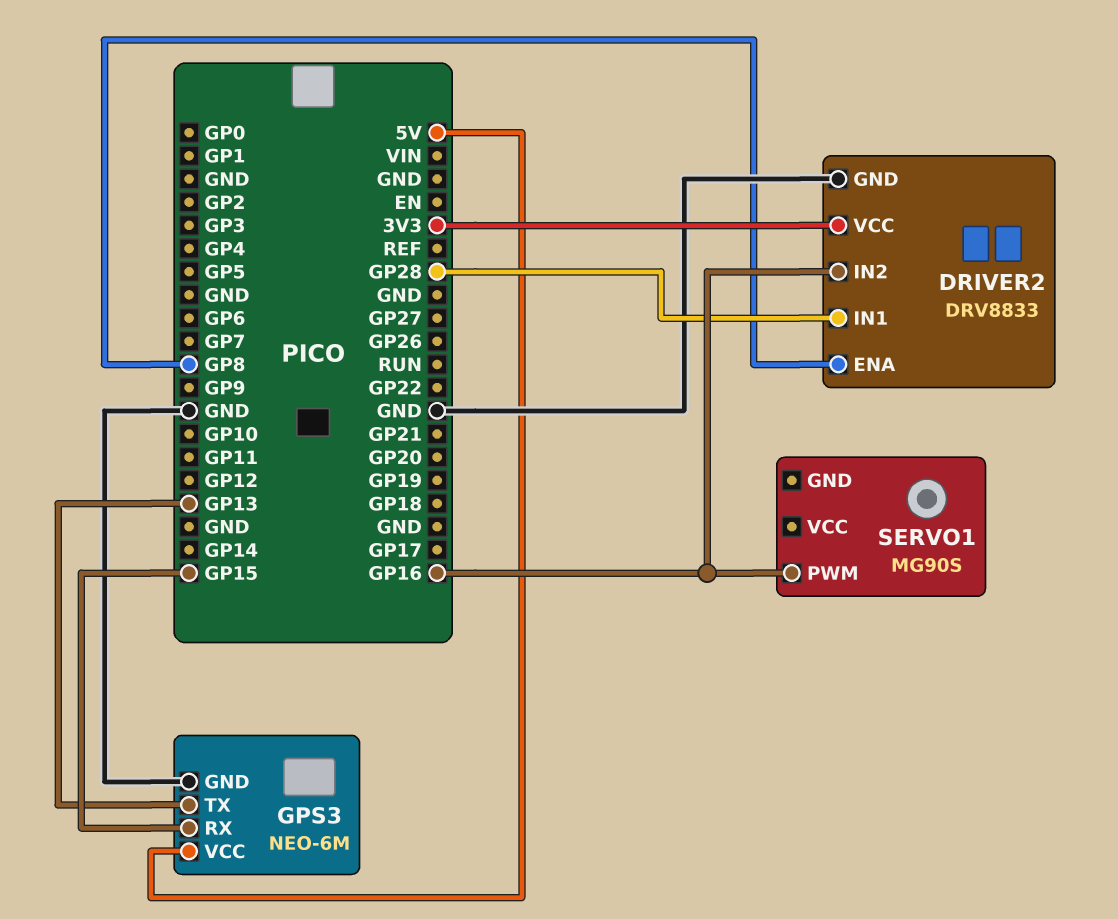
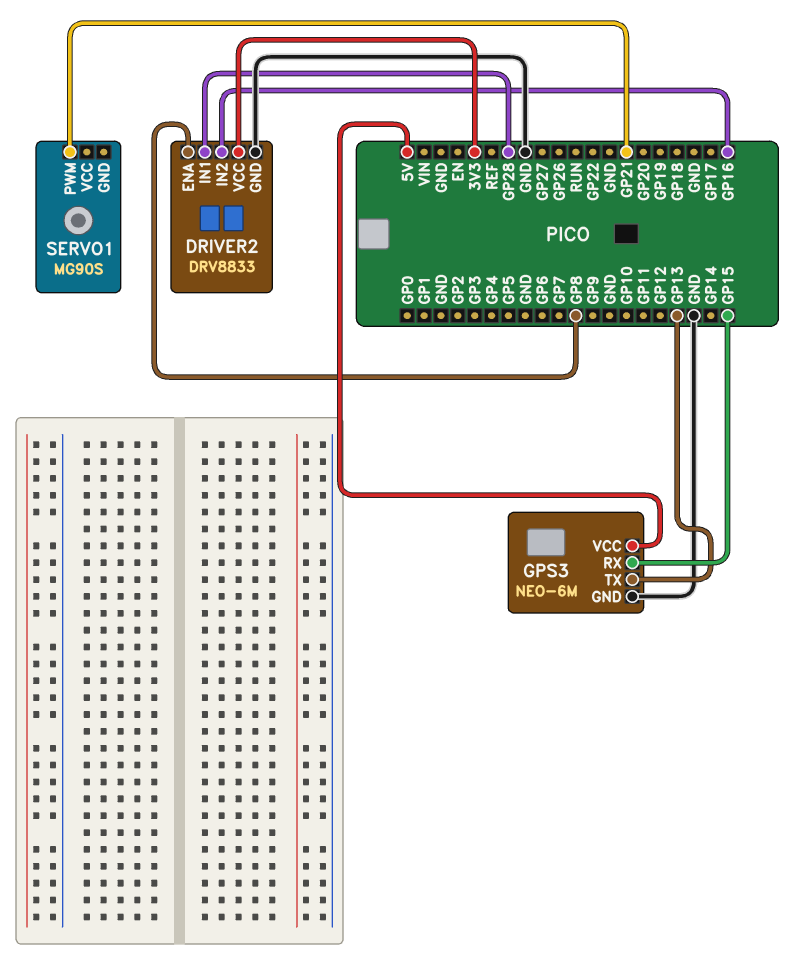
SERVO1 pin PWM: GP16 -> GP21

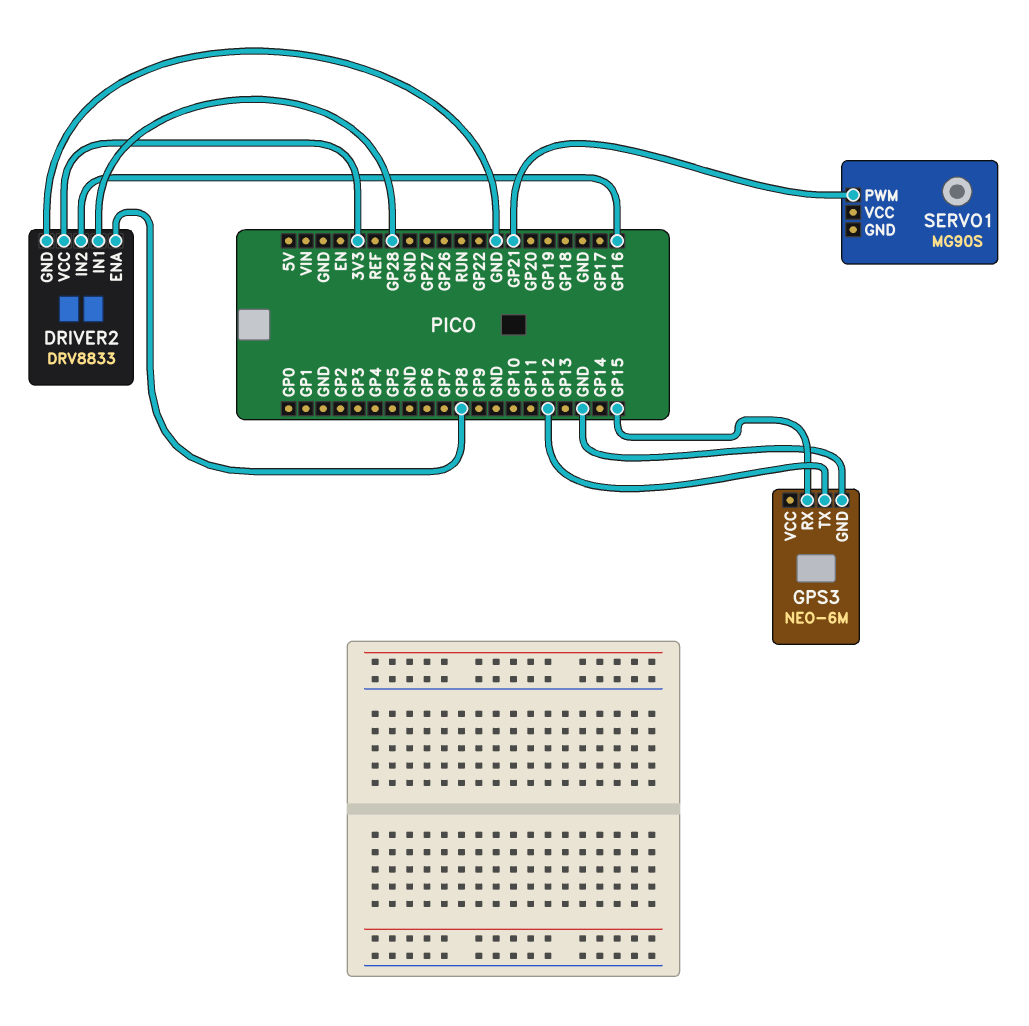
GPS3 pin TX: GP13 -> GP12
GPS3 pin VCC: 5V -> none

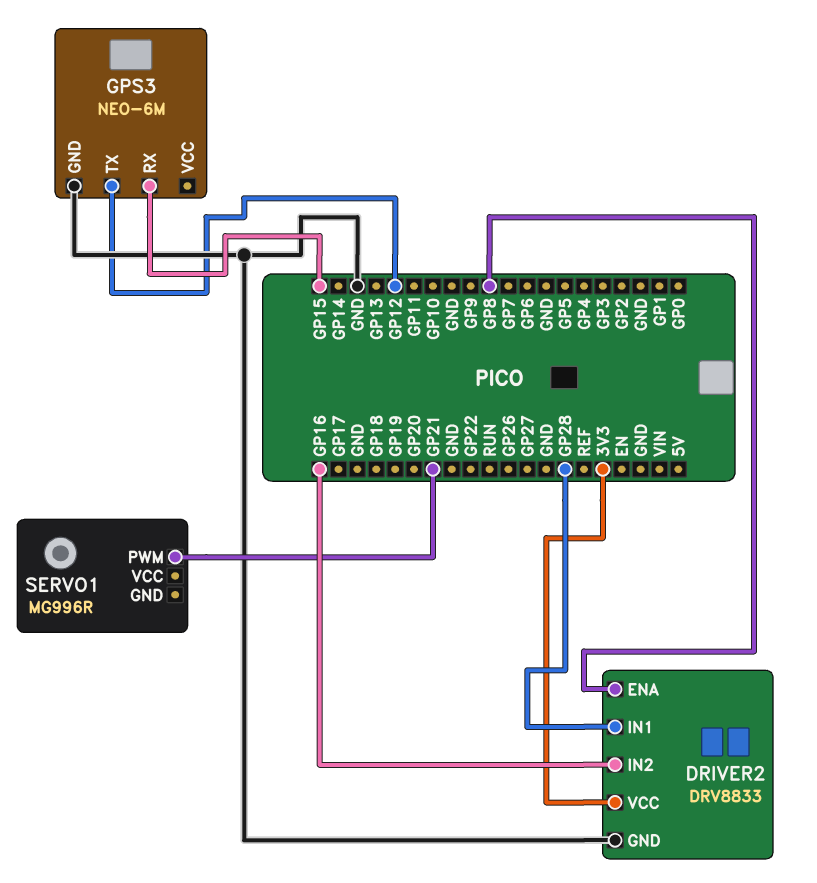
SERVO1: MG90S -> MG996R

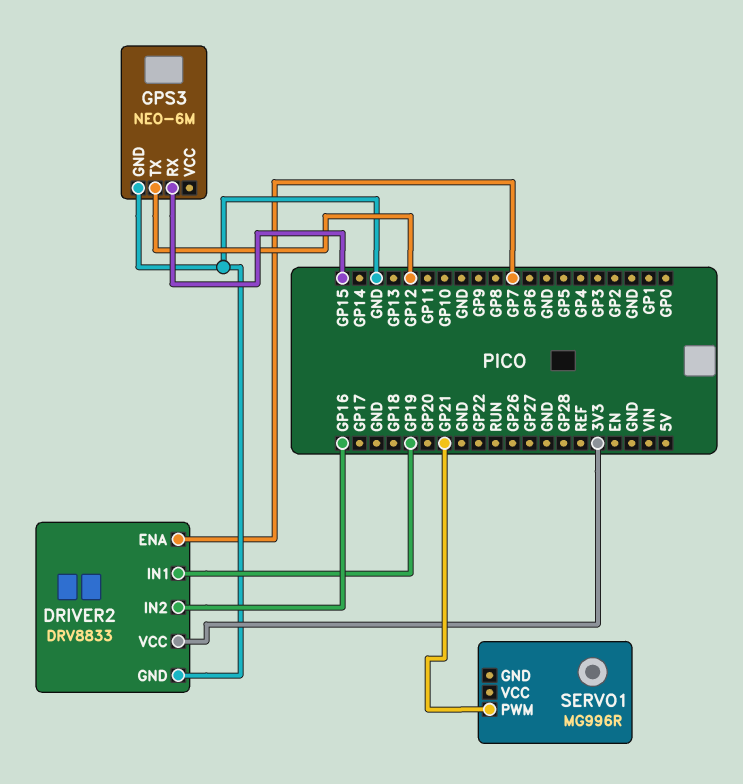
DRIVER2 pin ENA: GP8 -> GP7
DRIVER2 pin IN1: GP28 -> GP19

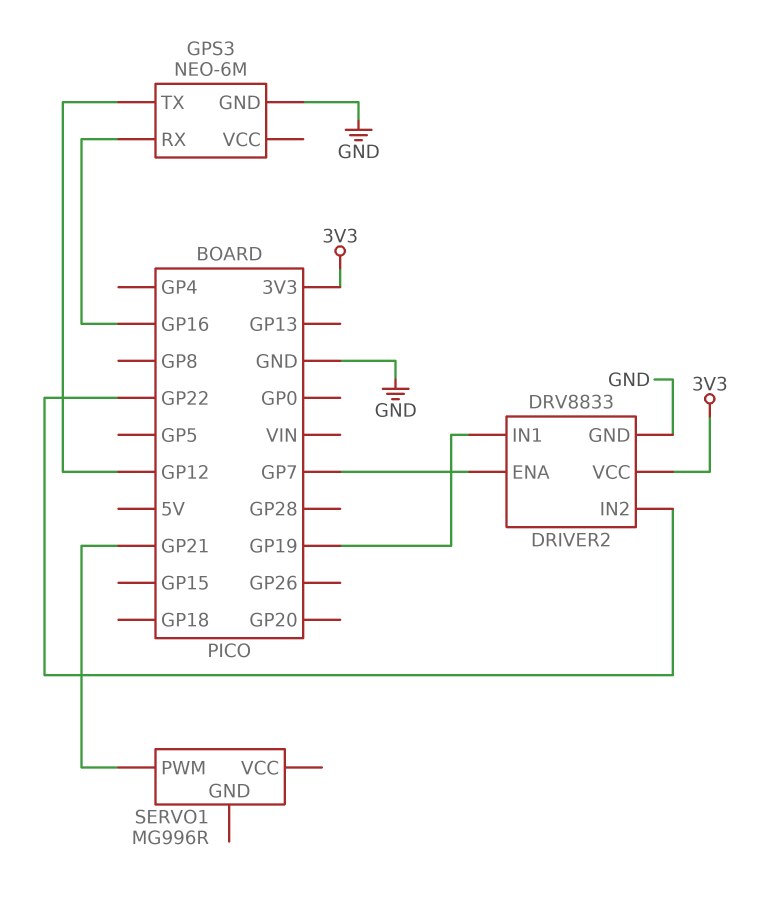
DRIVER2 pin IN2: GP16 -> GP22
GPS3 pin RX: GP15 -> GP16

